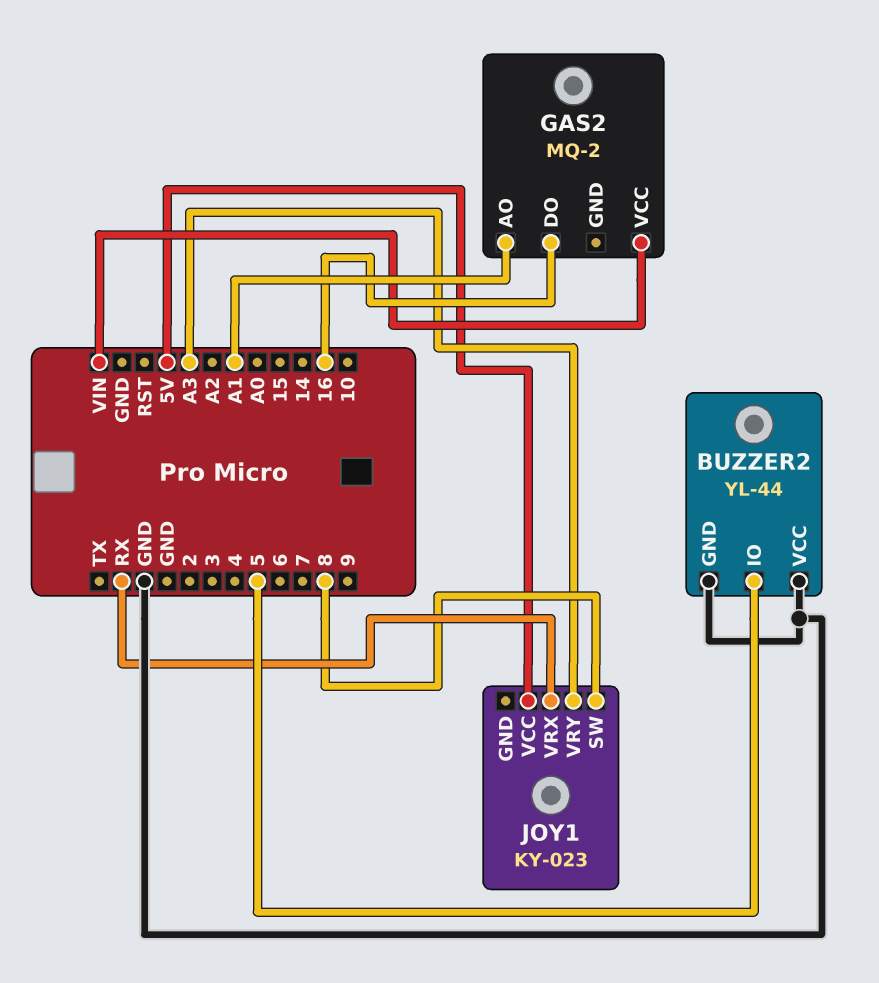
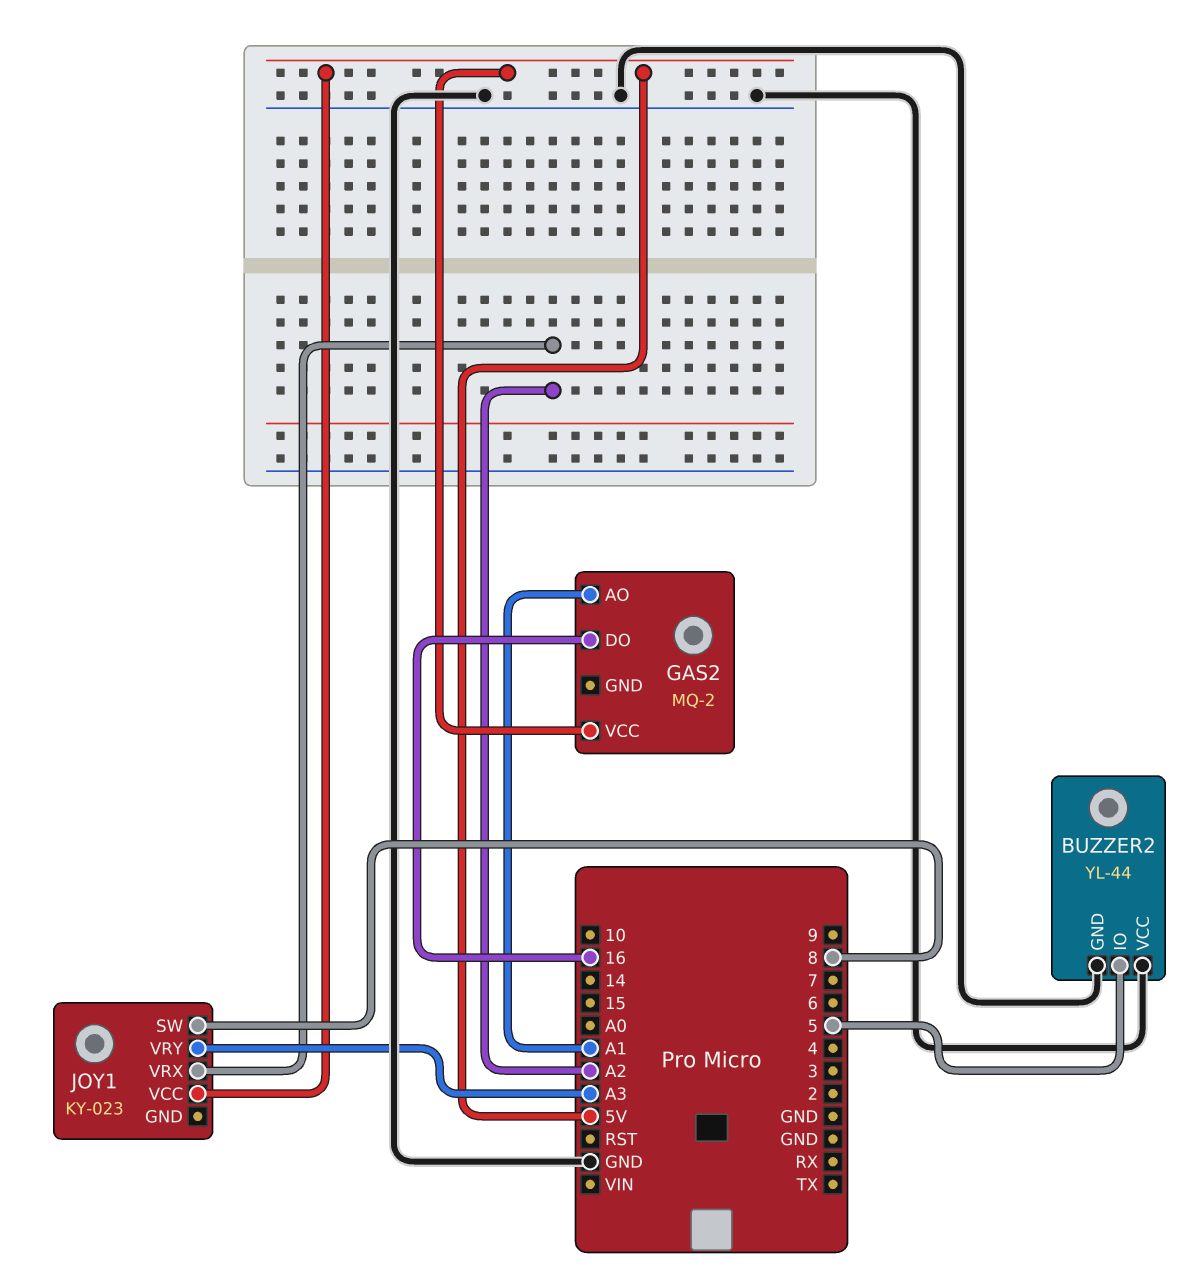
GAS2 pin VCC: VIN -> 5V
JOY1 pin VRX: RX -> A2

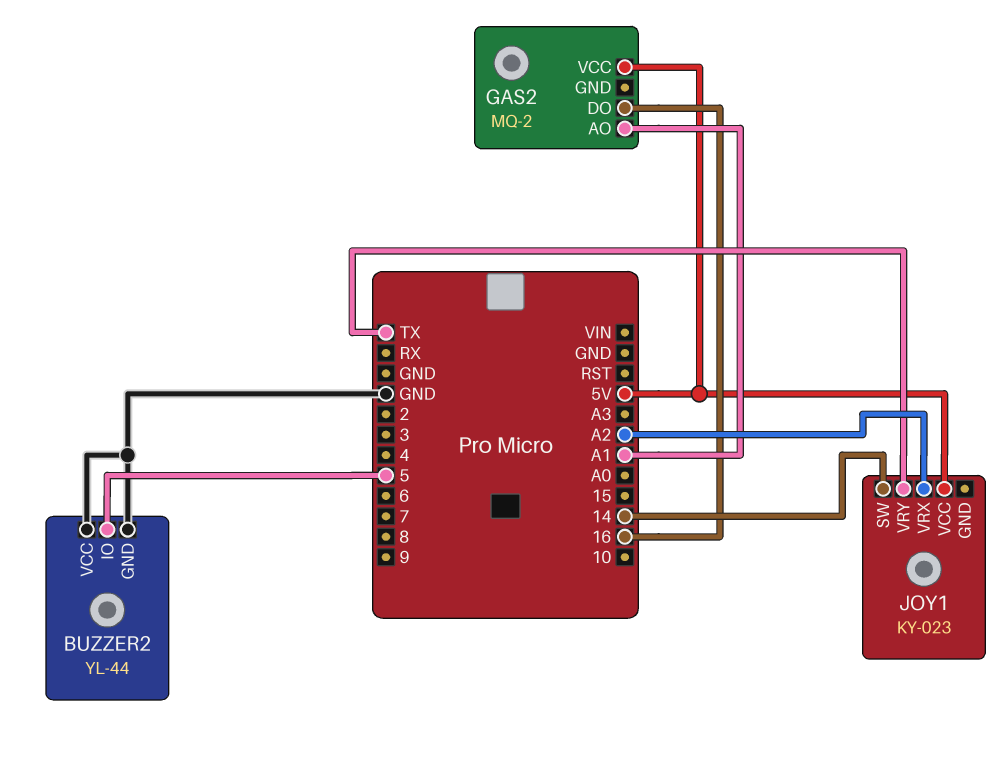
JOY1 pin SW: 8 -> 14
JOY1 pin VRY: A3 -> TX

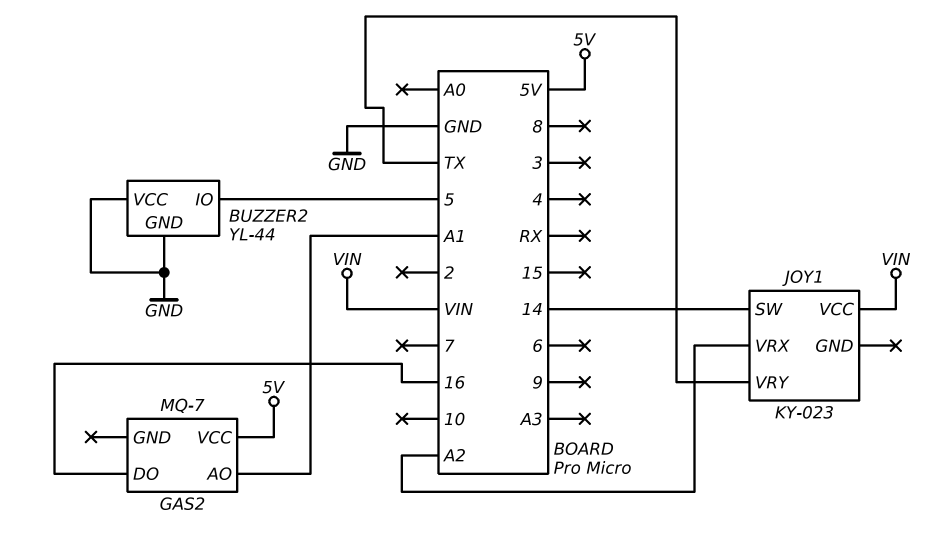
GAS2: MQ-2 -> MQ-7
JOY1 pin VCC: 5V -> VIN

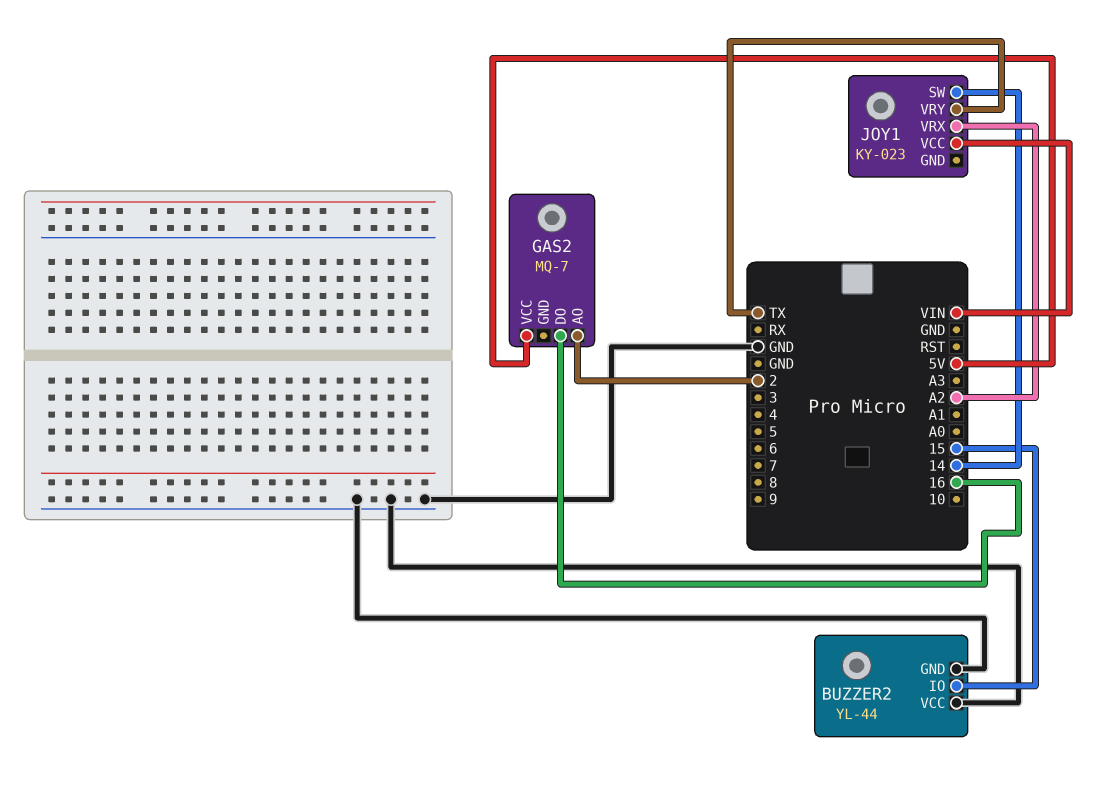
BUZZER2 pin IO: 5 -> 15
GAS2 pin AO: A1 -> 2

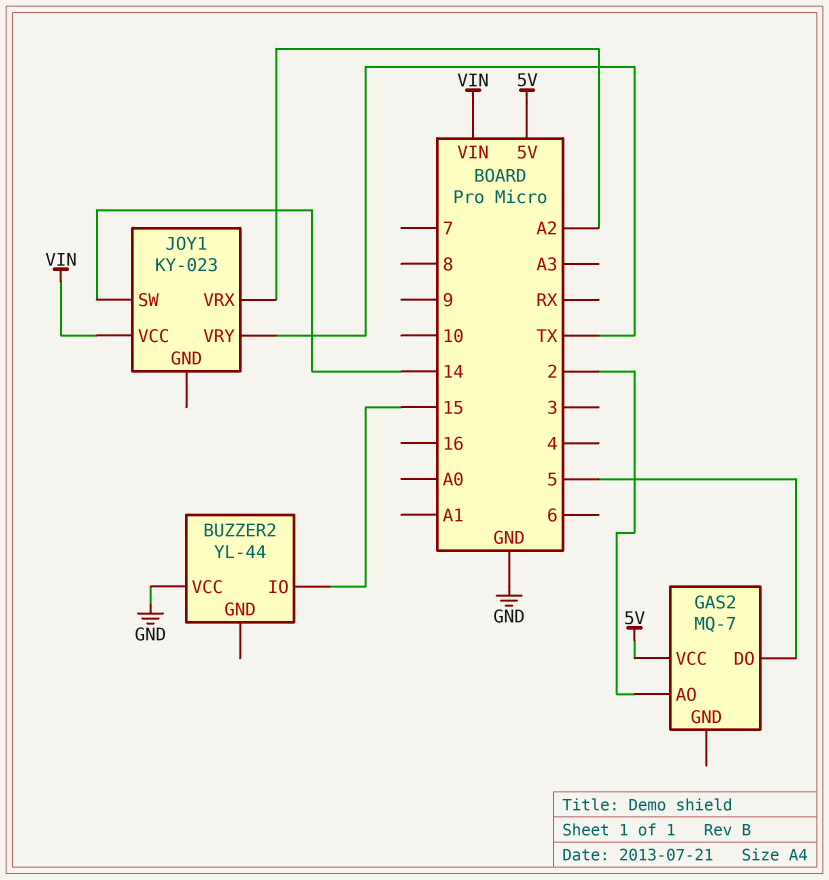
BUZZER2 pin GND: GND -> none
GAS2 pin DO: 16 -> 5

